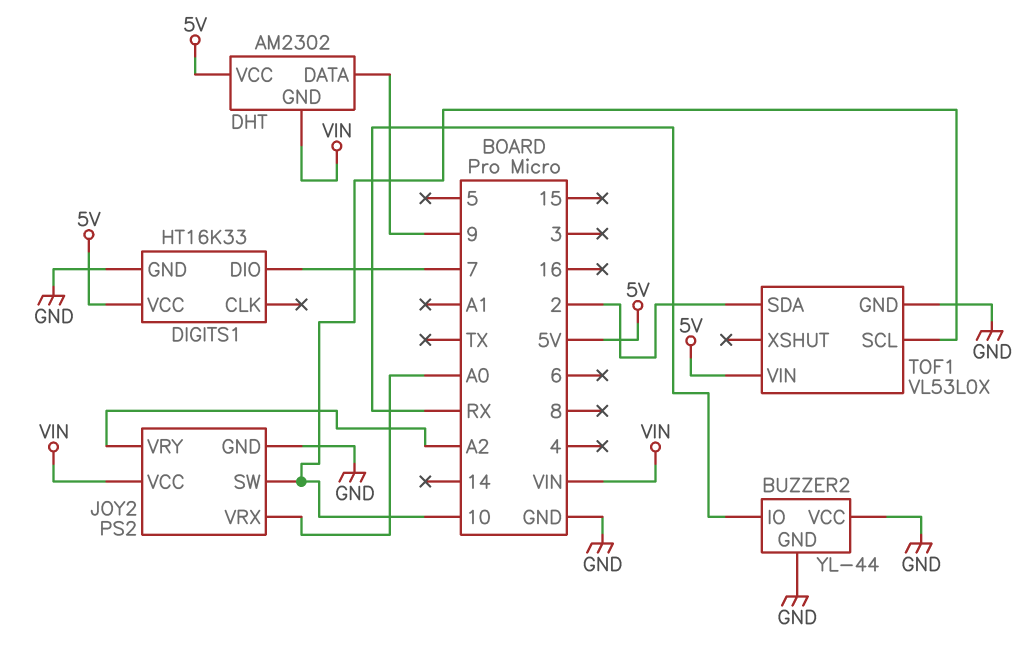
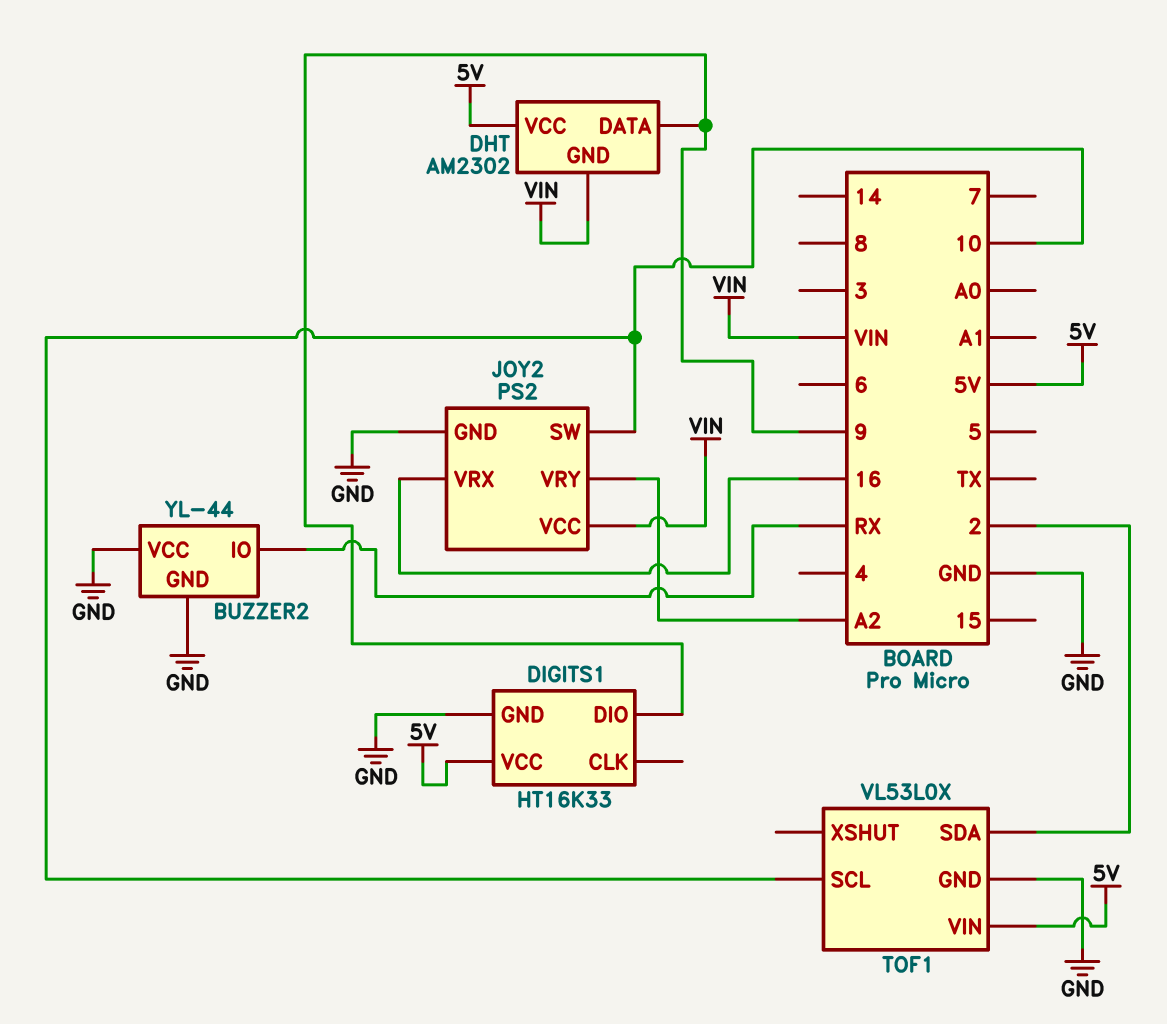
DIGITS1 pin DIO: 7 -> 9
JOY2 pin VRX: A0 -> 16

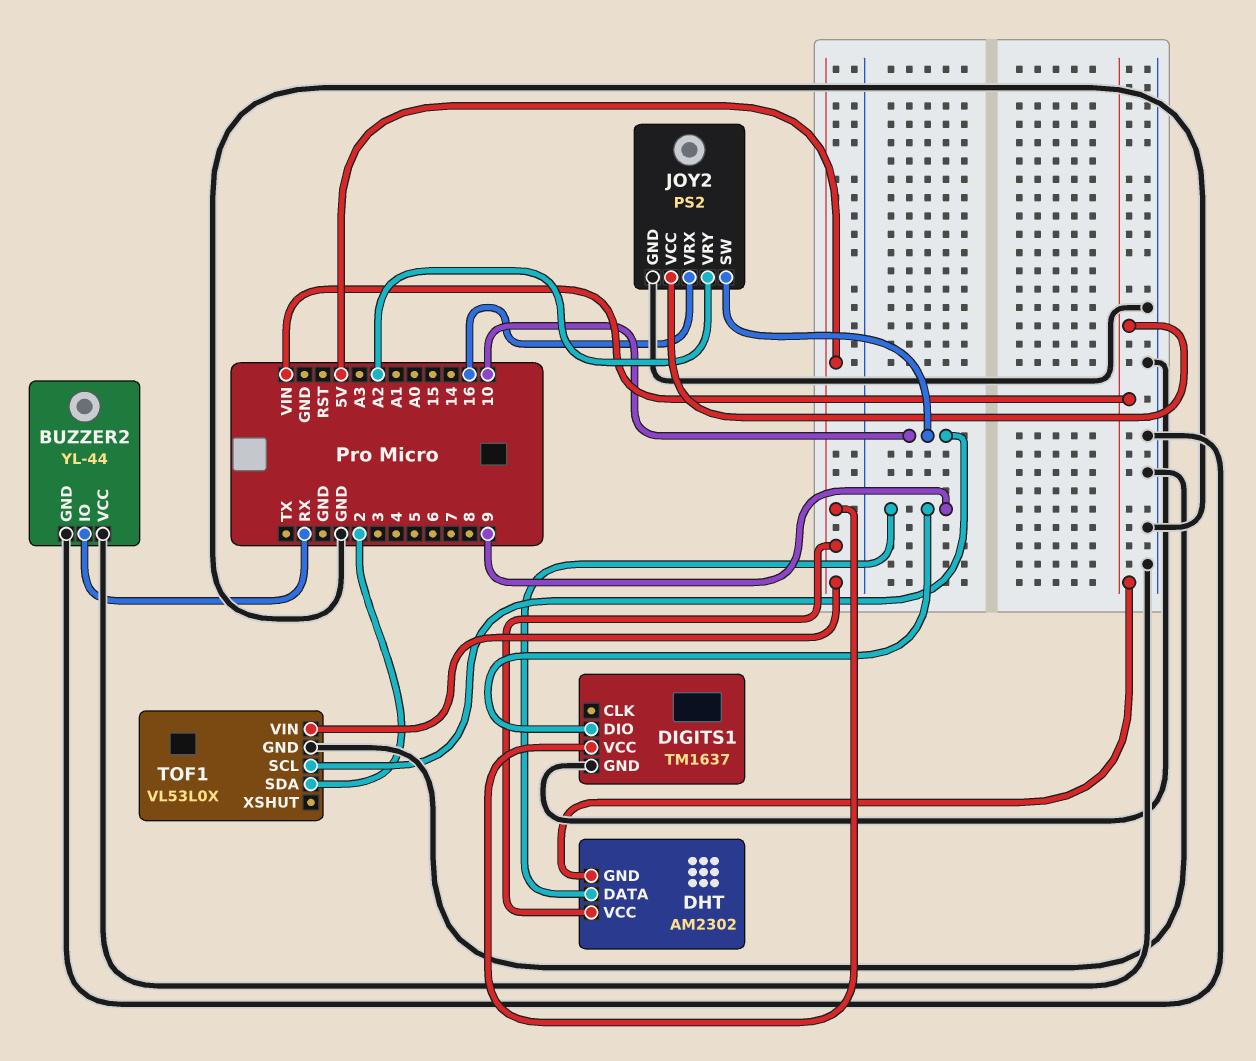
DIGITS1: HT16K33 -> TM1637

